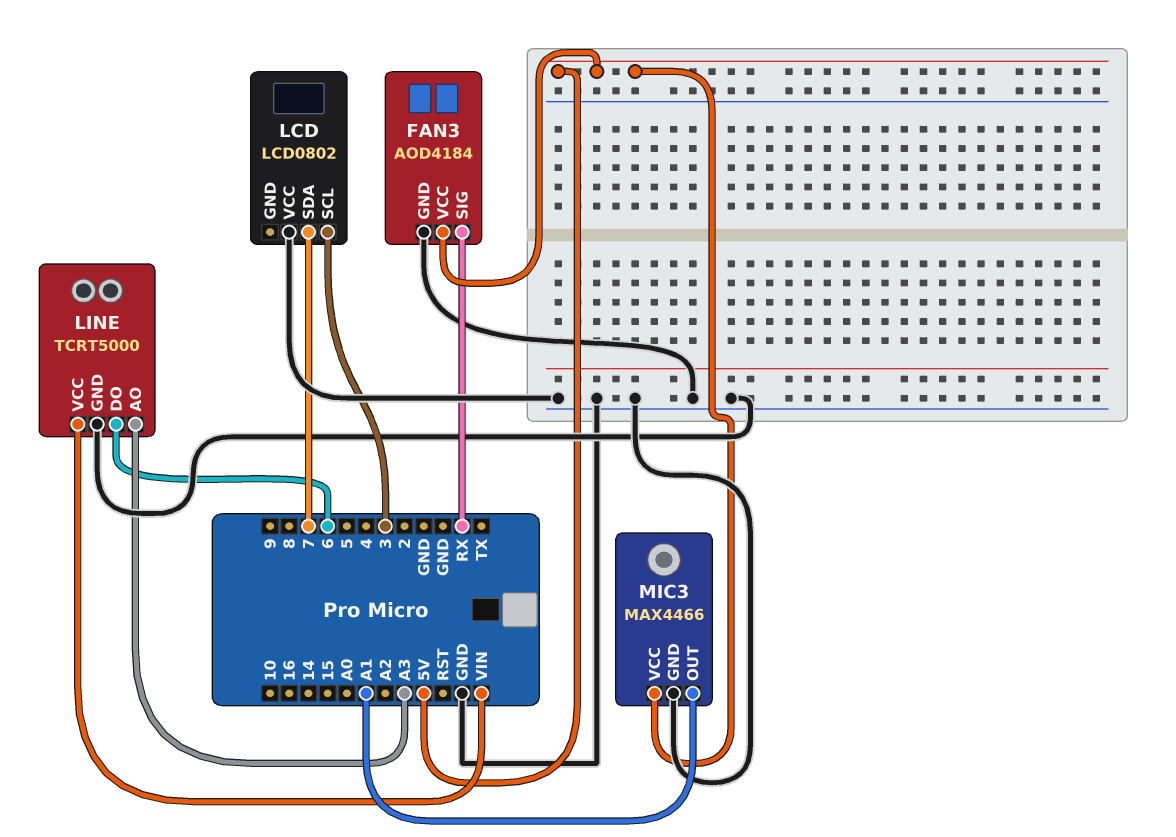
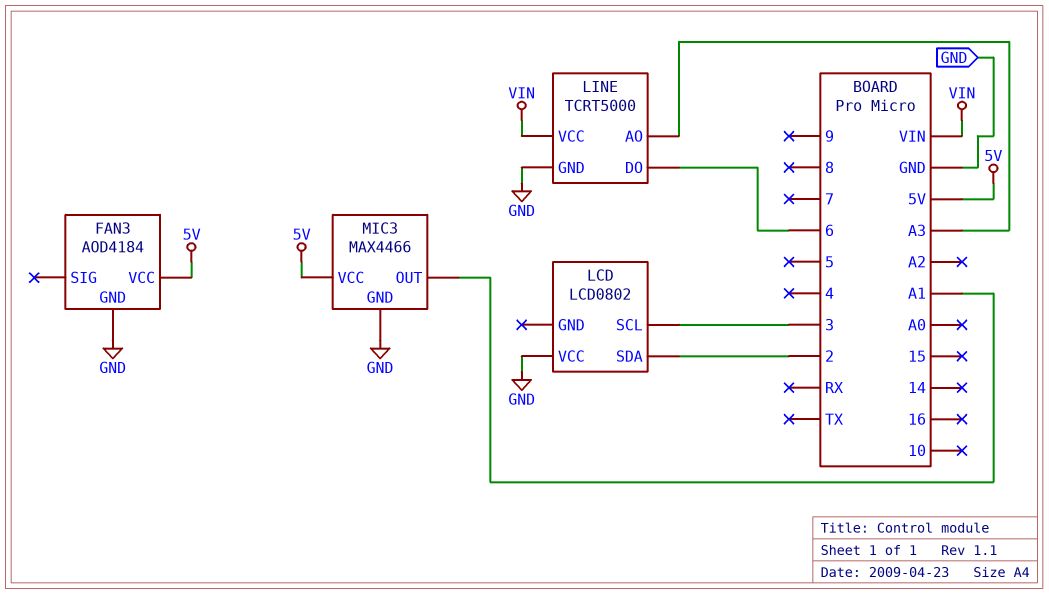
FAN3 pin SIG: RX -> none
LCD pin SDA: 7 -> 2

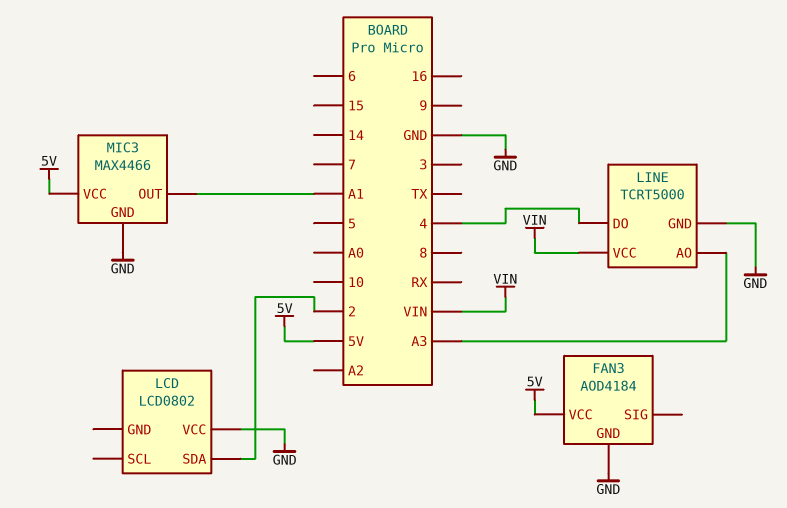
LCD pin SCL: 3 -> none
LINE pin DO: 6 -> 4

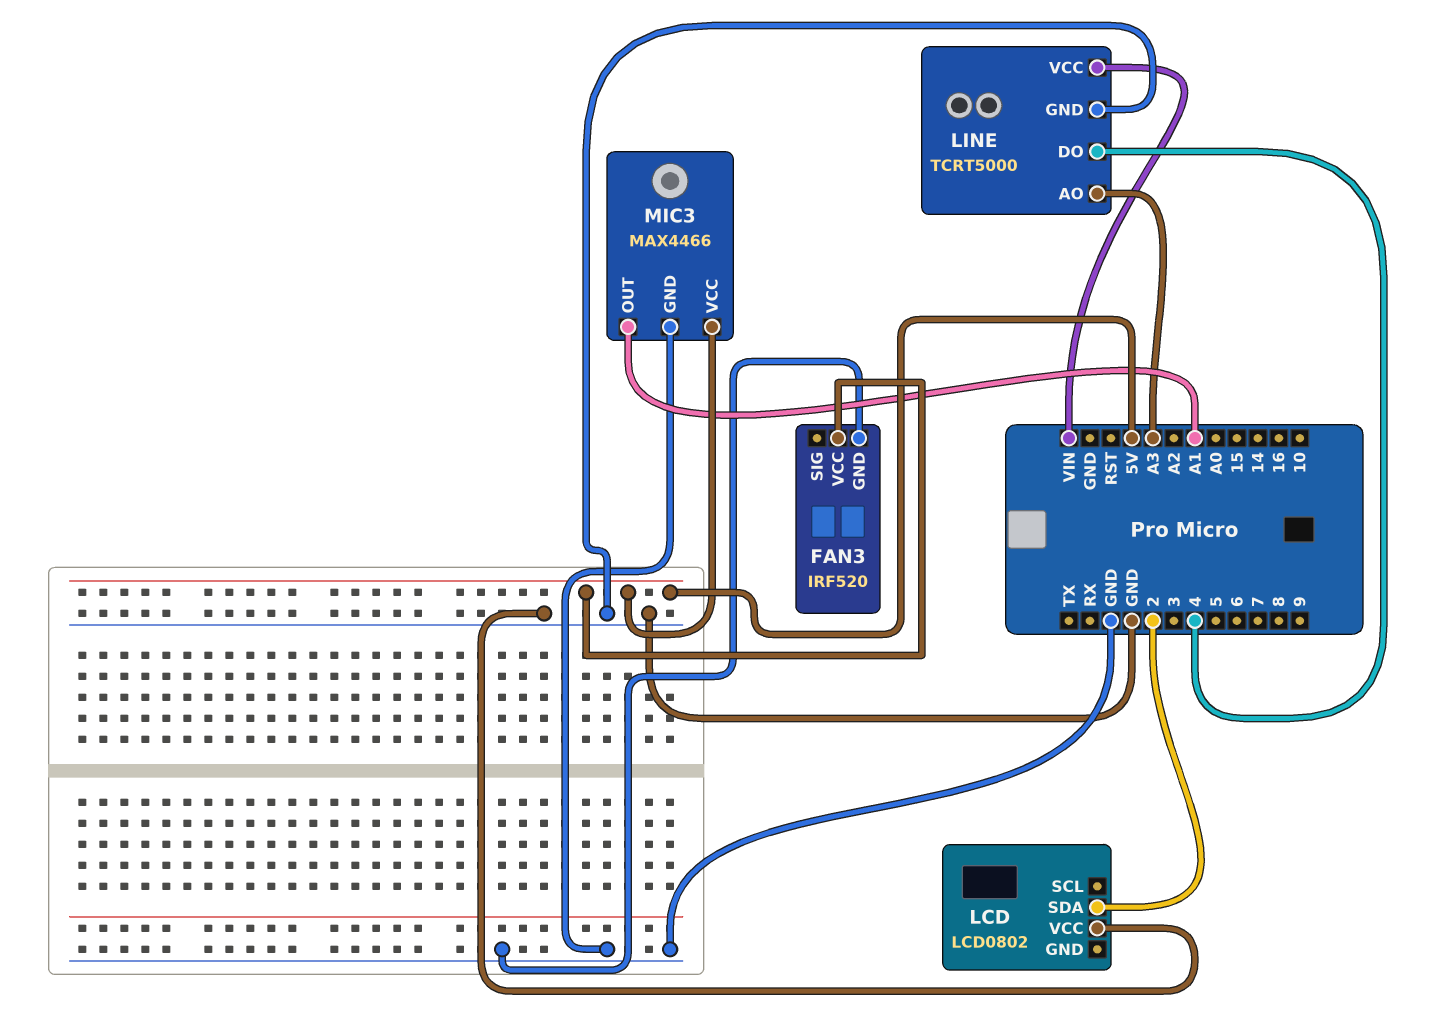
FAN3: AOD4184 -> IRF520

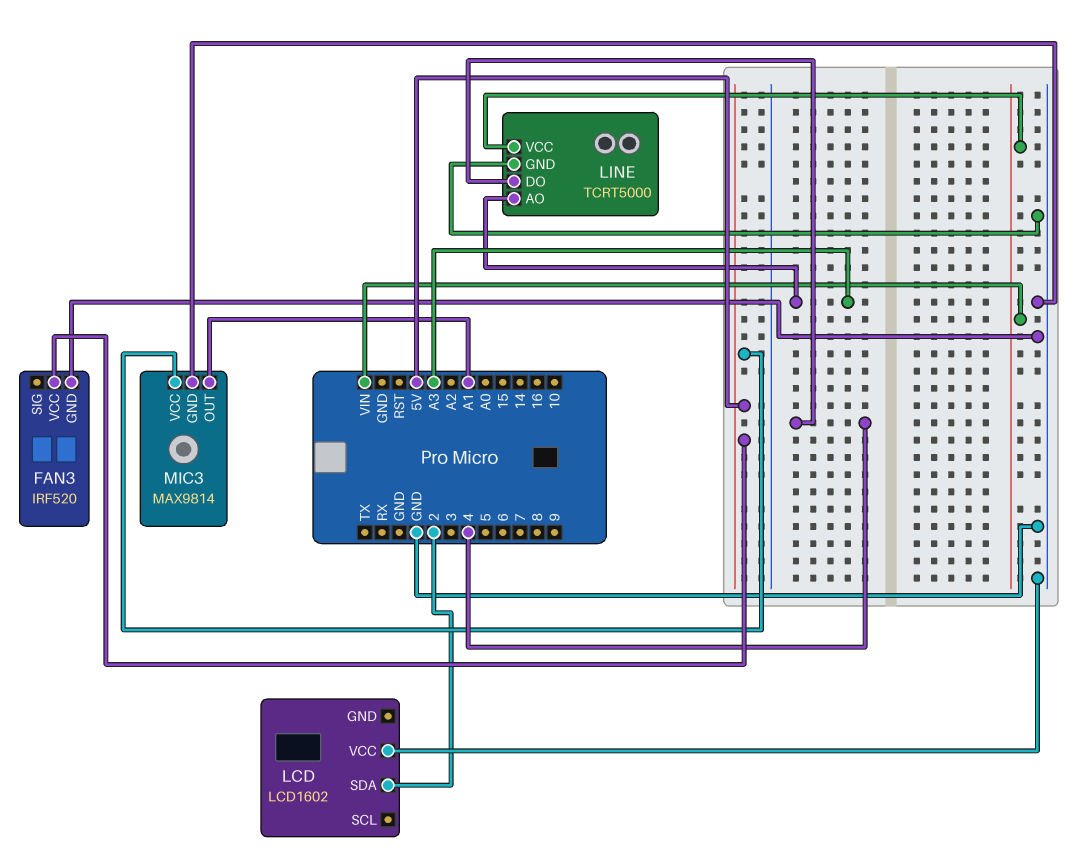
LCD: LCD0802 -> LCD1602
MIC3: MAX4466 -> MAX9814

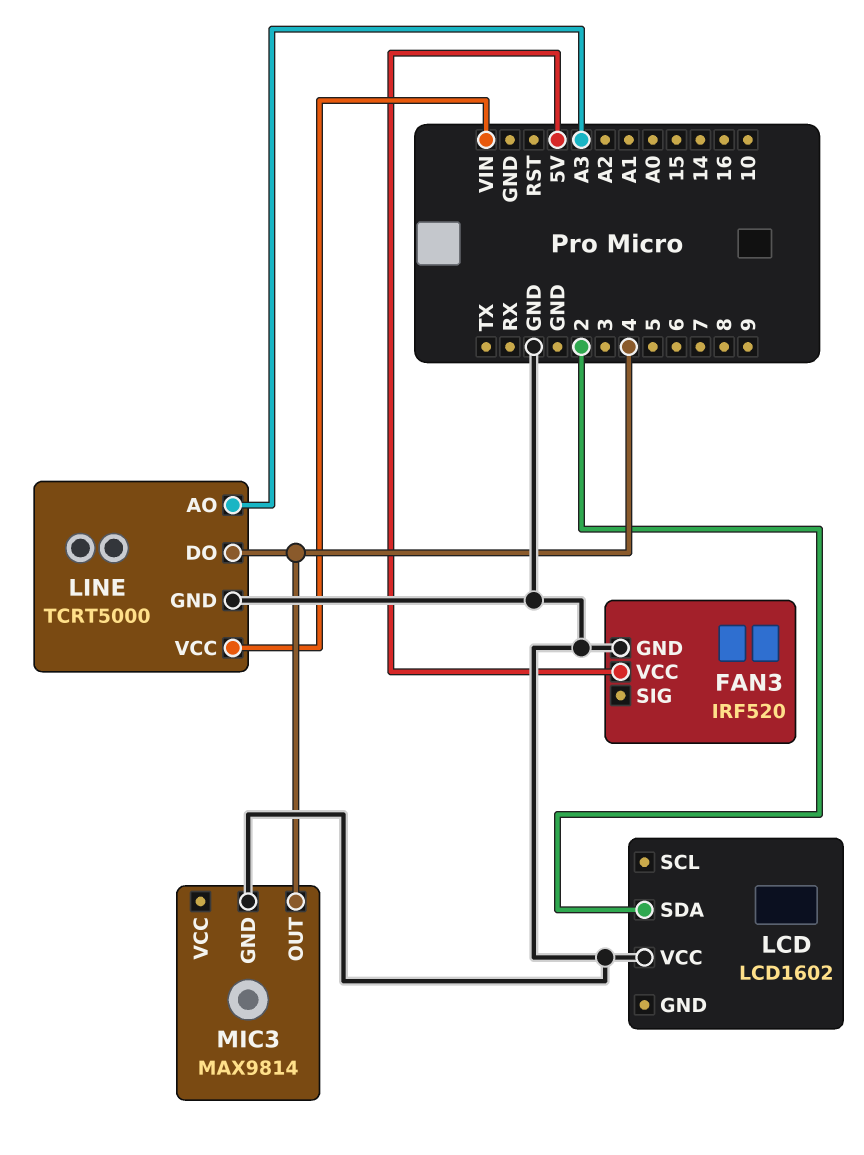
MIC3 pin OUT: A1 -> 4
MIC3 pin VCC: 5V -> none

